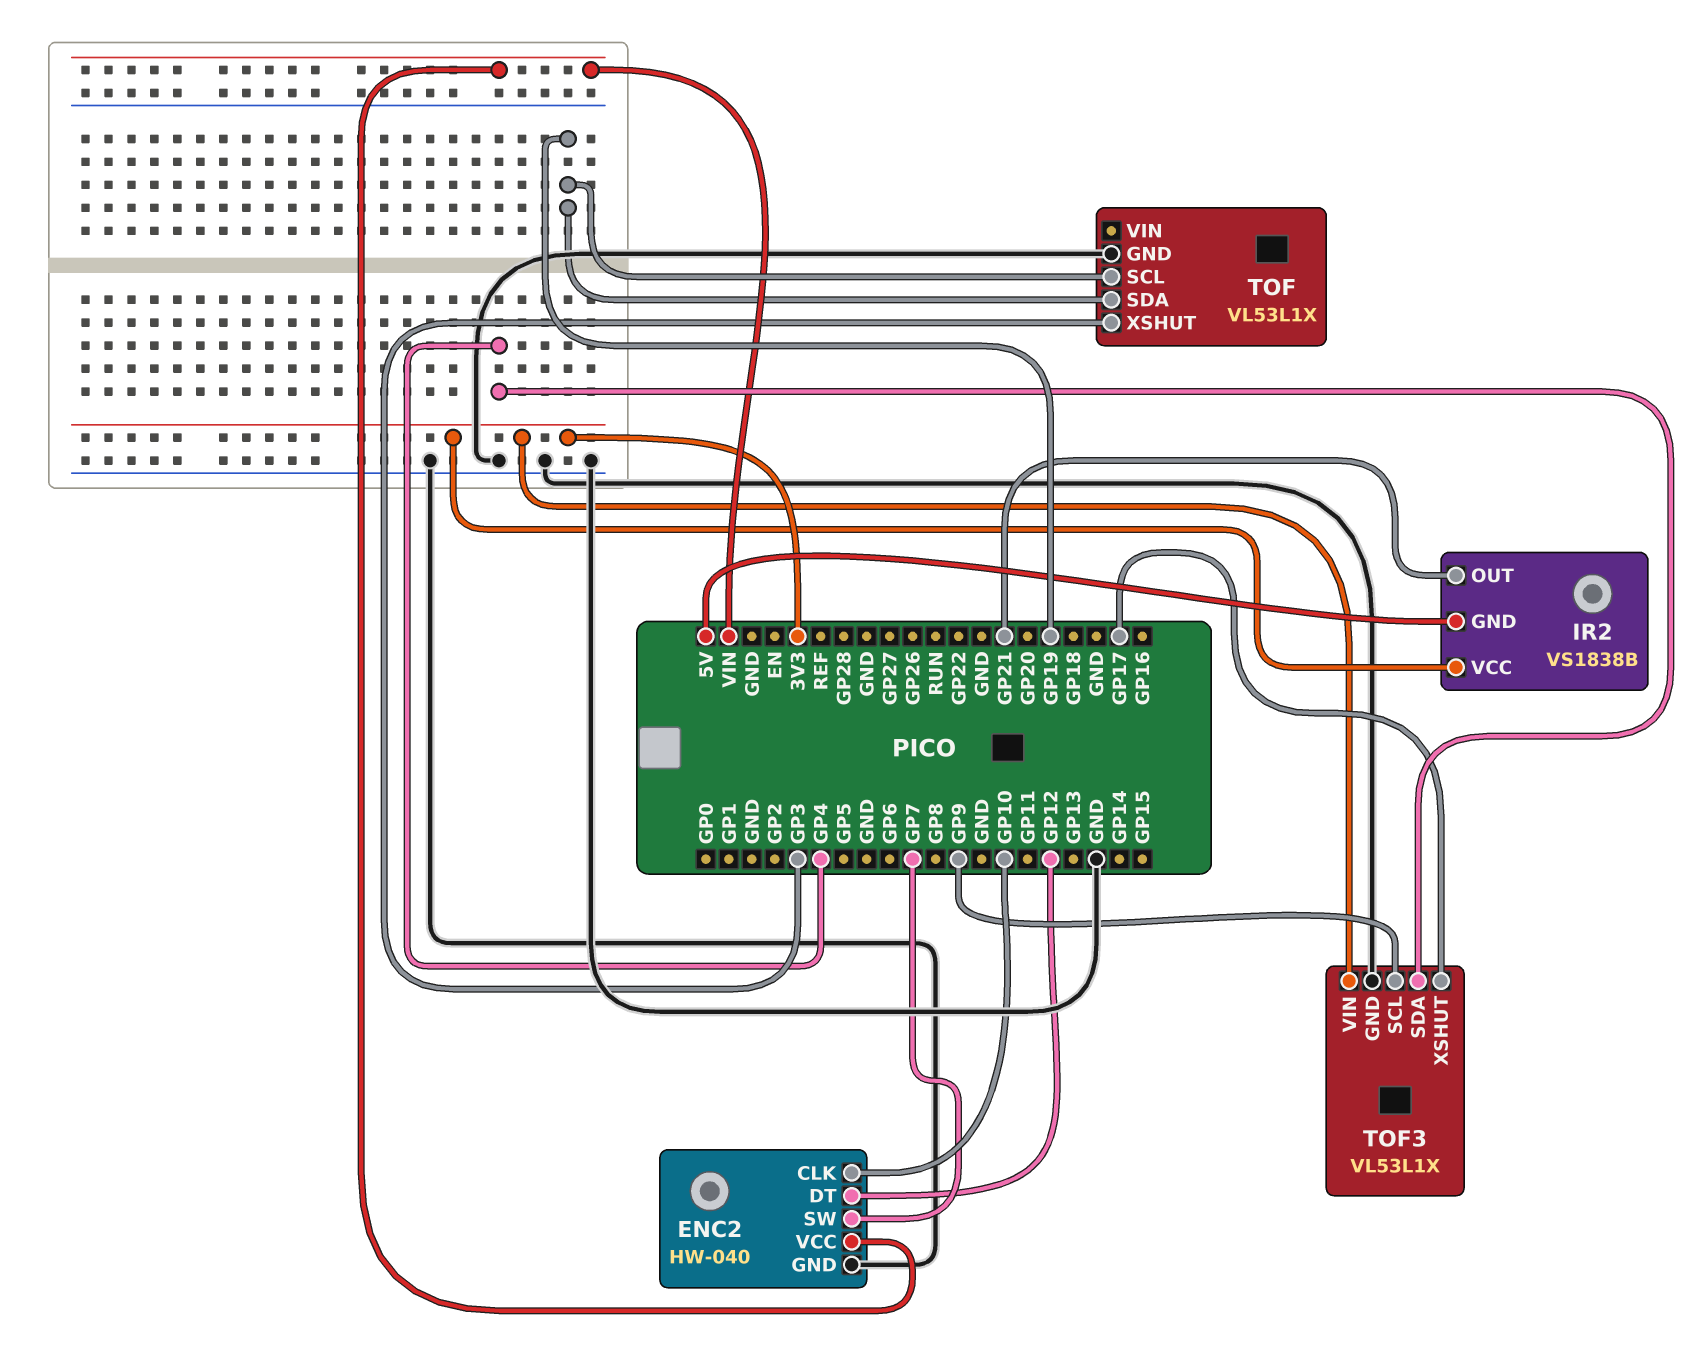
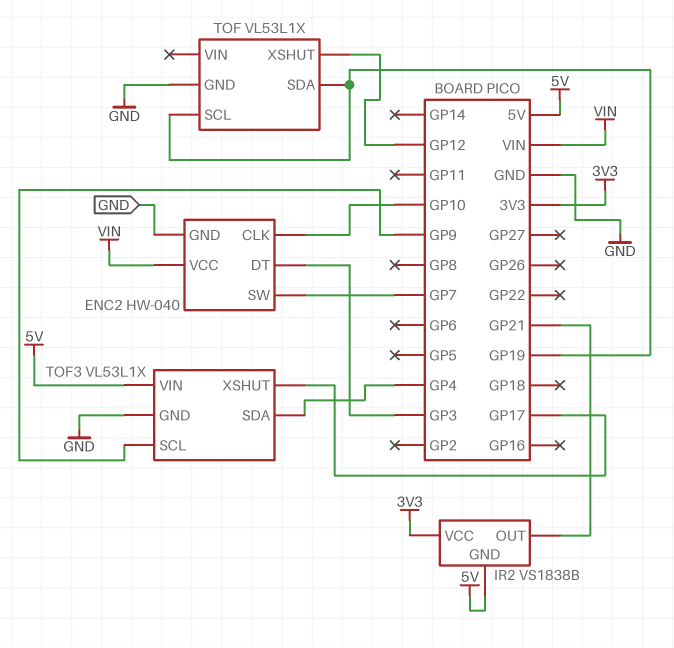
ENC2 pin DT: GP12 -> GP3
TOF pin XSHUT: GP3 -> GP12
TOF3 pin VIN: 3V3 -> 5V

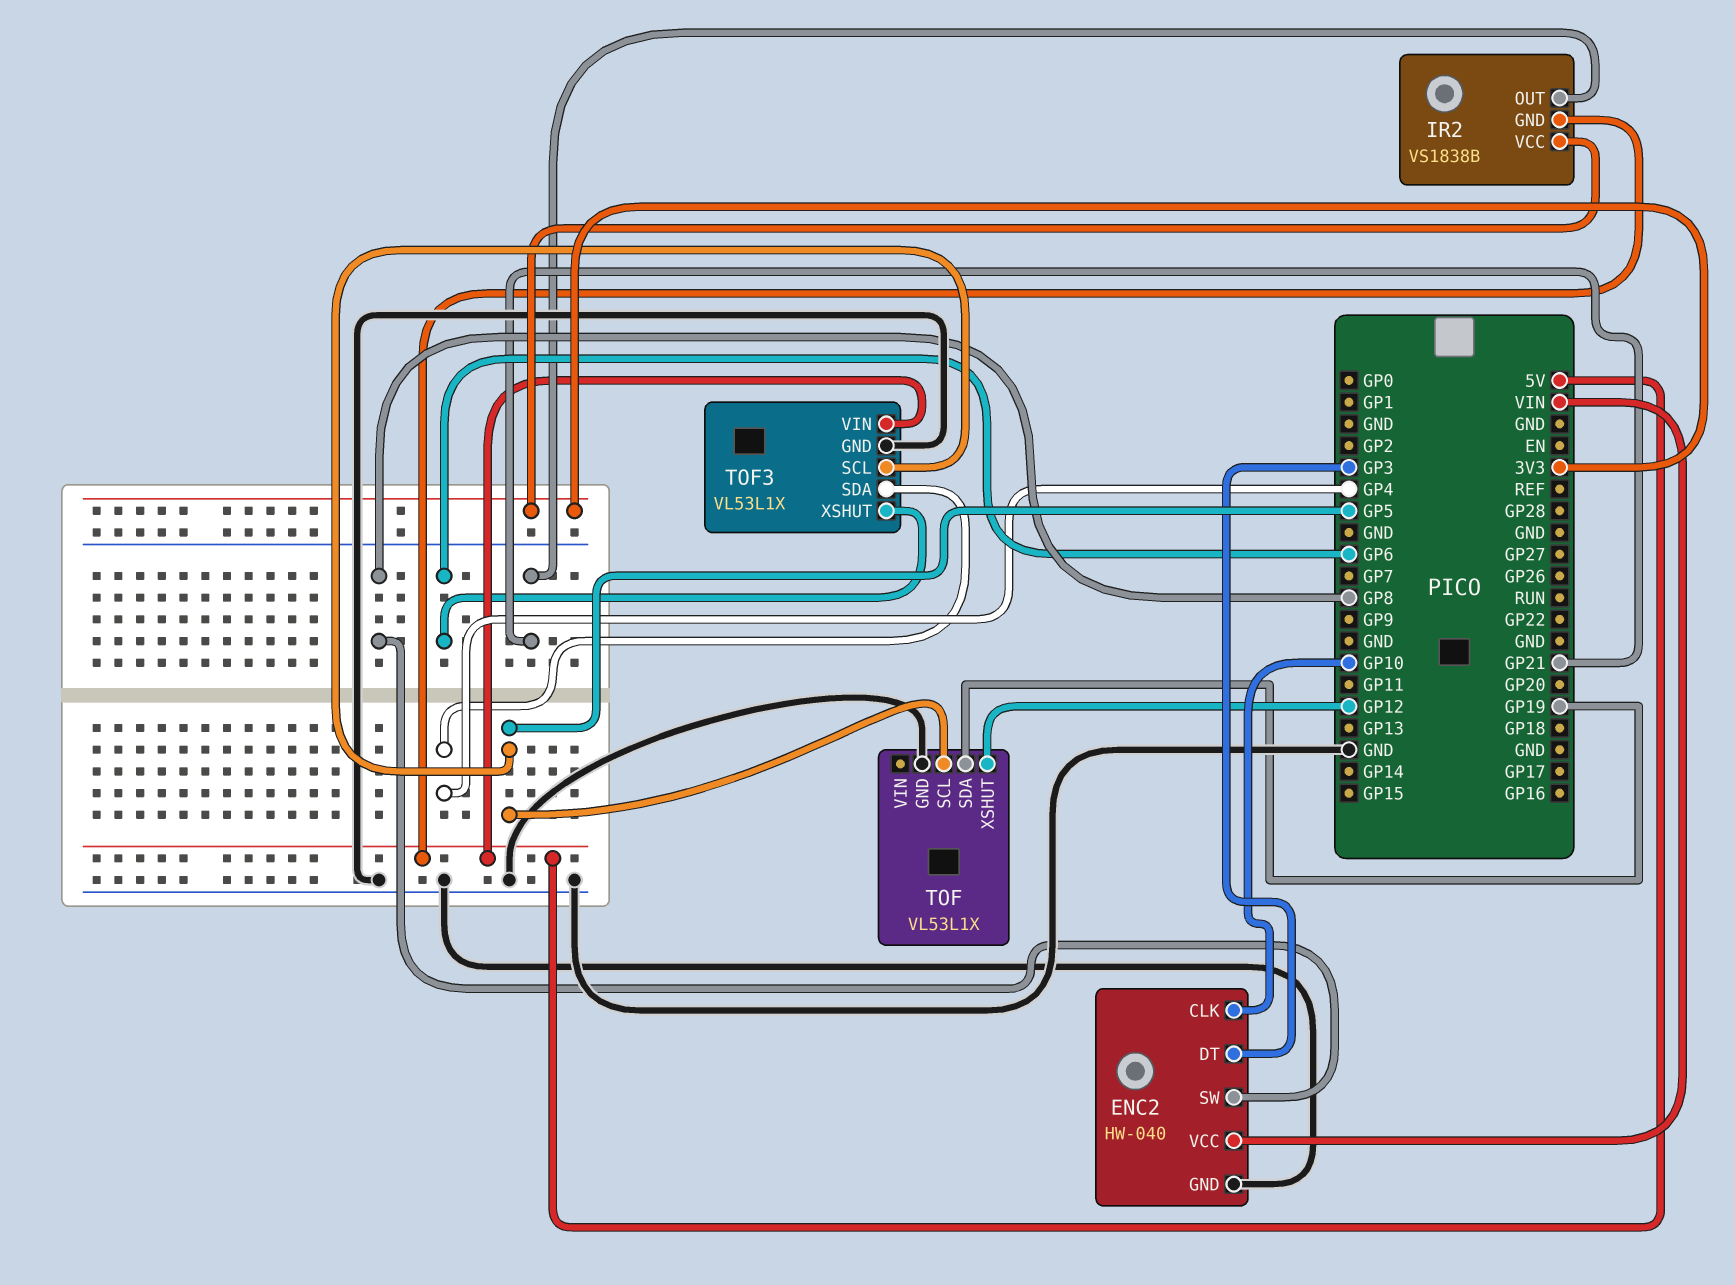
ENC2 pin SW: GP7 -> GP8
TOF pin SCL: GP19 -> GP5
TOF3 pin SCL: GP9 -> GP5
TOF3 pin XSHUT: GP17 -> GP6

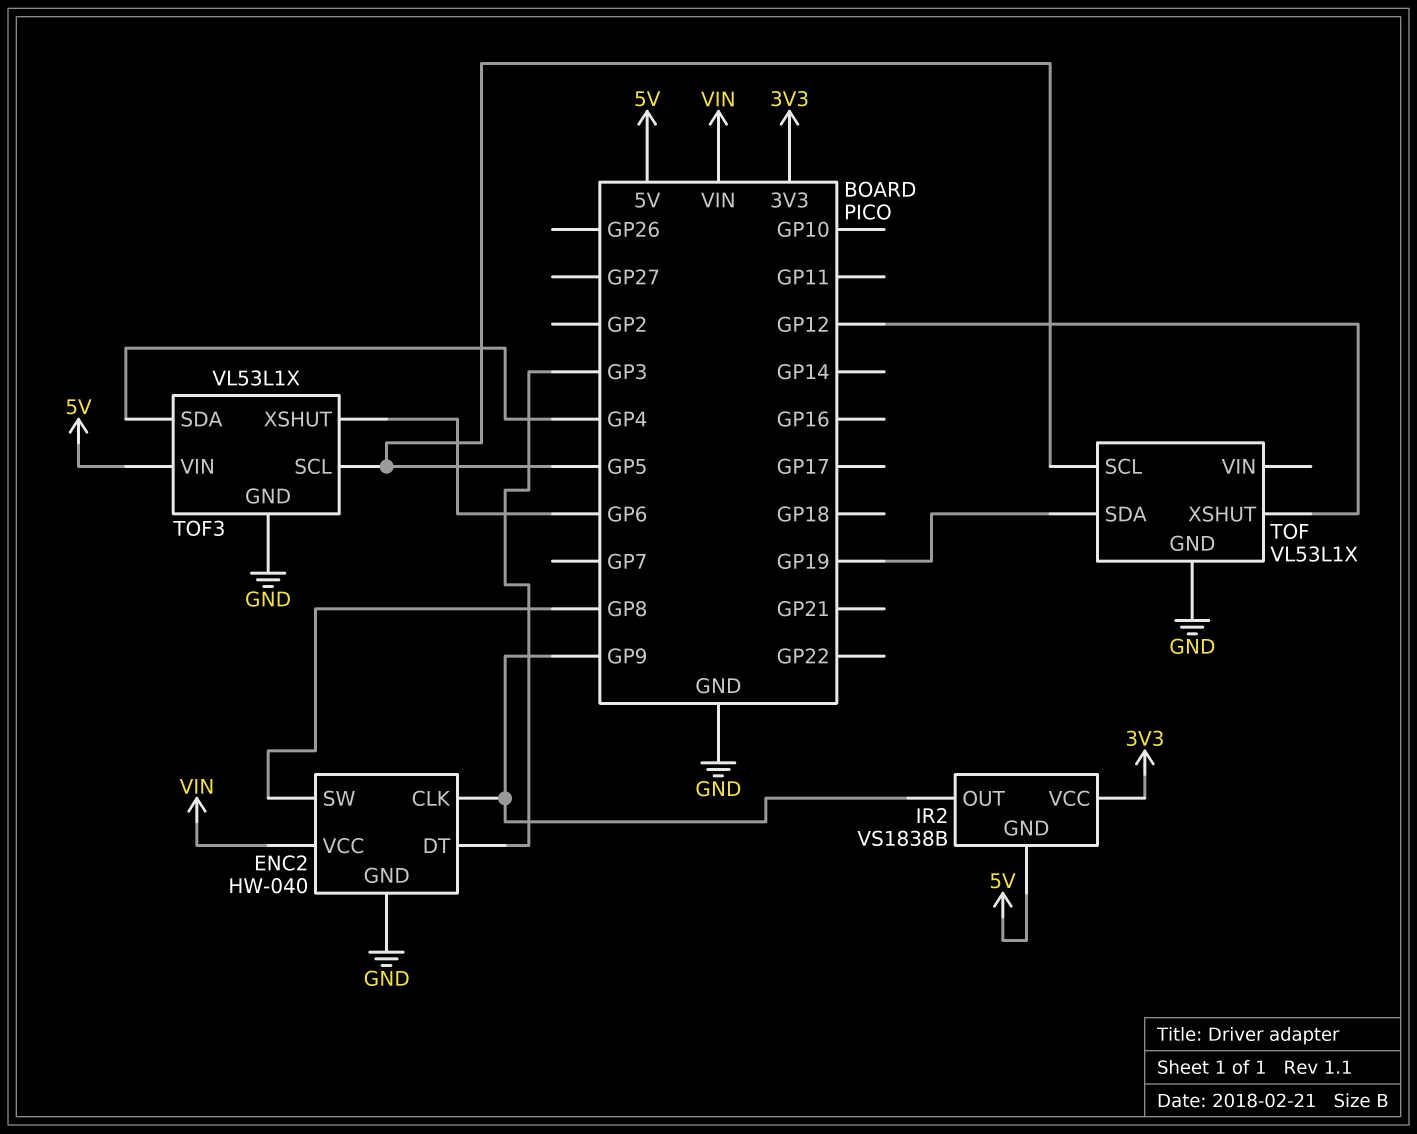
ENC2 pin CLK: GP10 -> GP9
IR2 pin OUT: GP21 -> GP9

